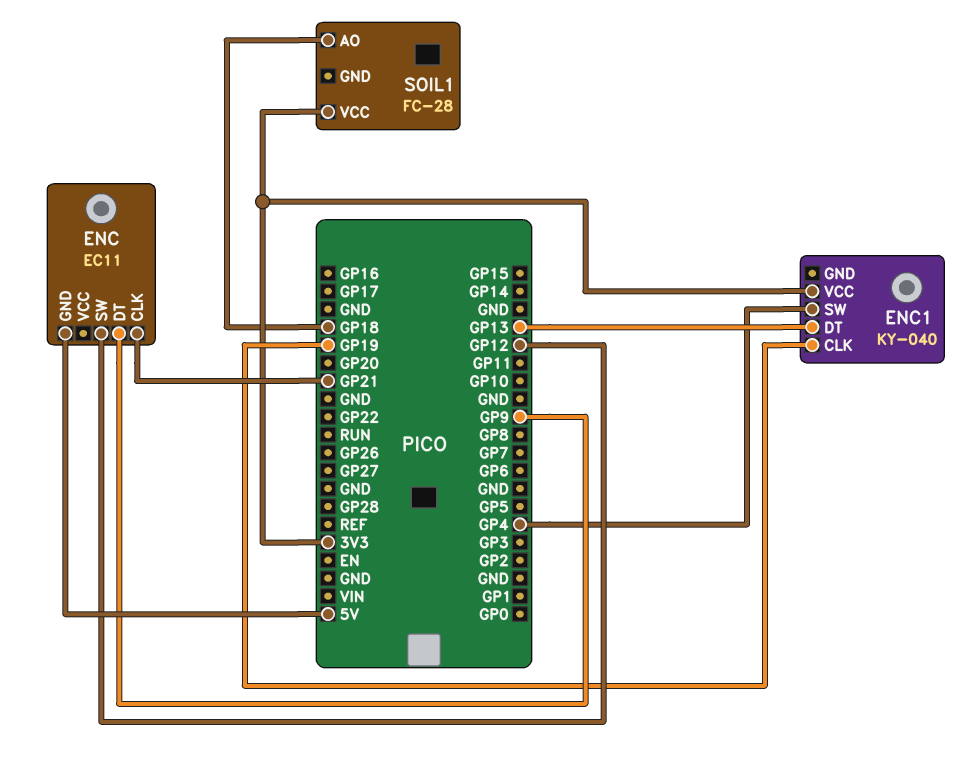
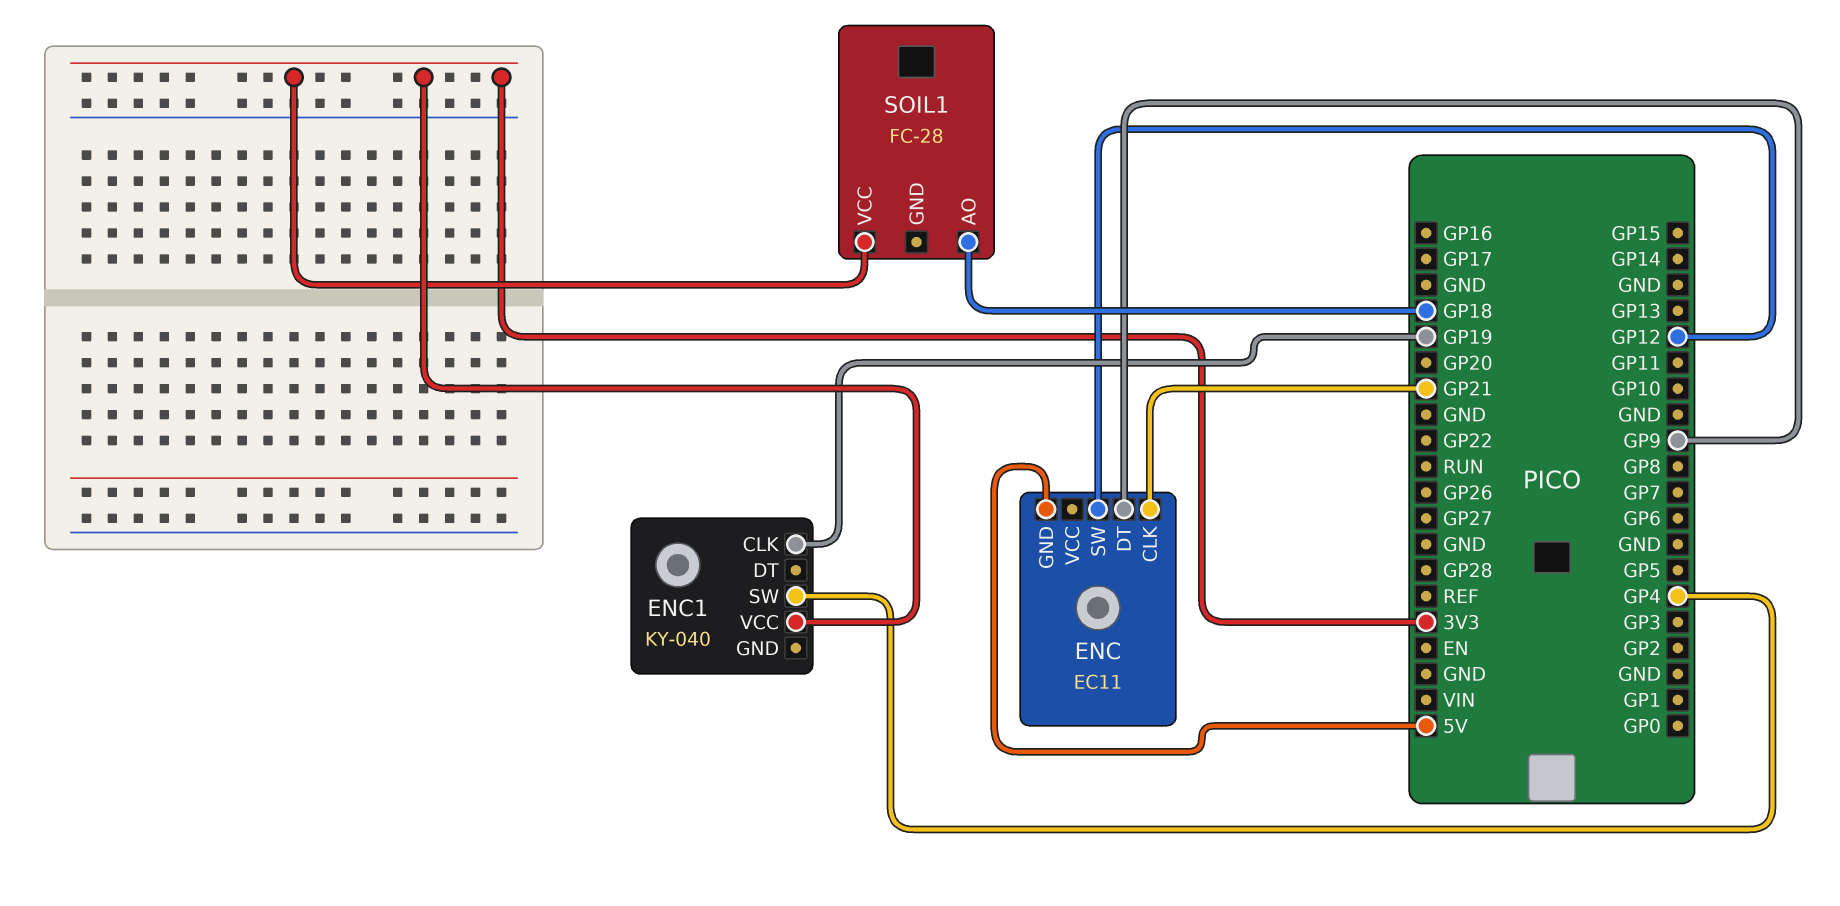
ENC1 pin DT: GP13 -> none

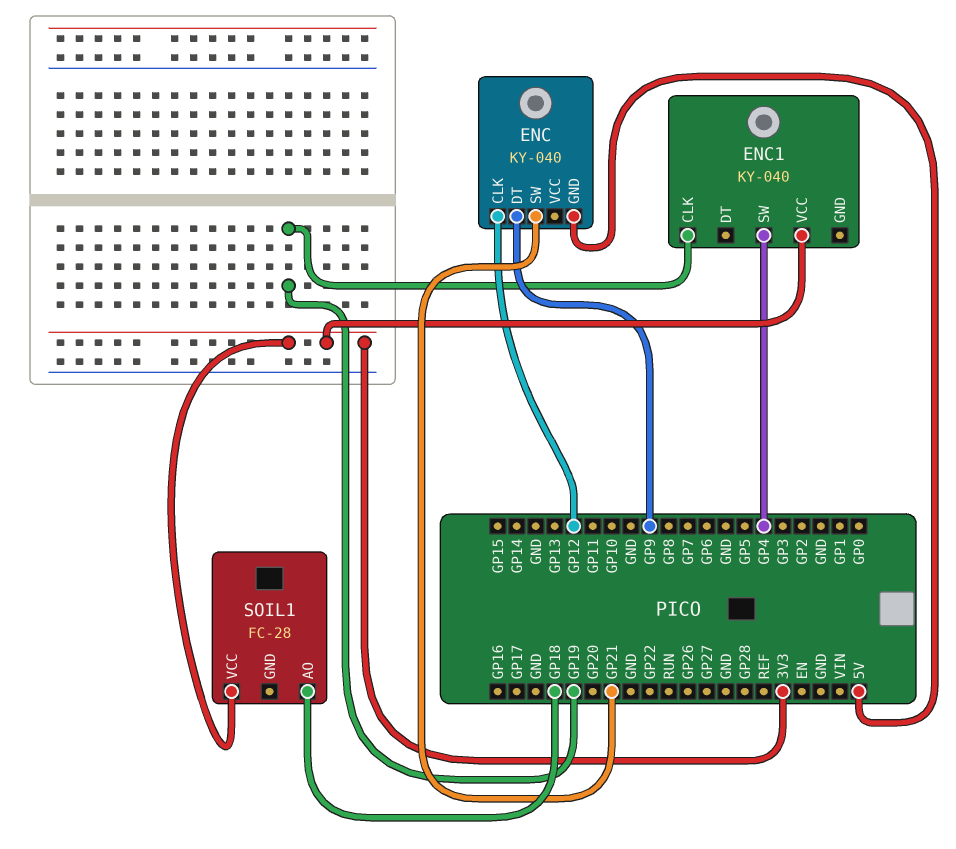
ENC: EC11 -> KY-040
ENC pin CLK: GP21 -> GP12
ENC pin SW: GP12 -> GP21

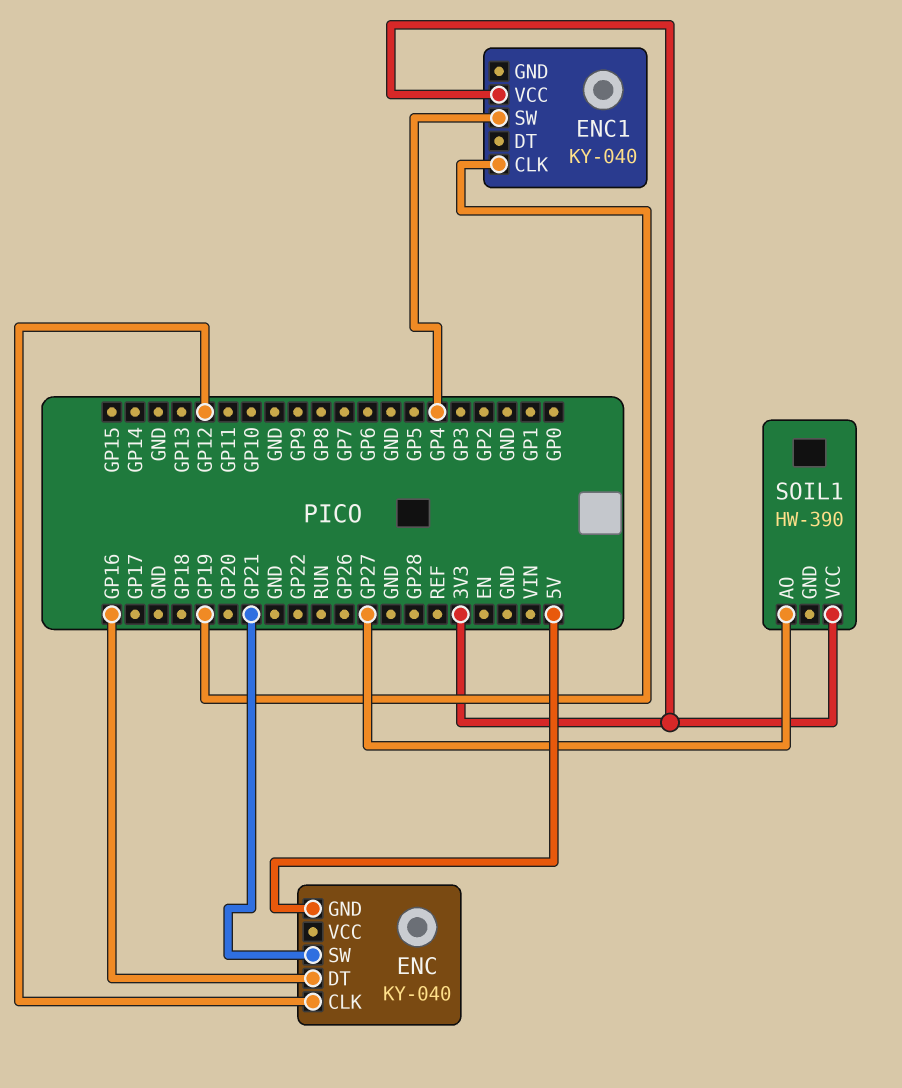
ENC pin DT: GP9 -> GP16
SOIL1: FC-28 -> HW-390
SOIL1 pin AO: GP18 -> GP27

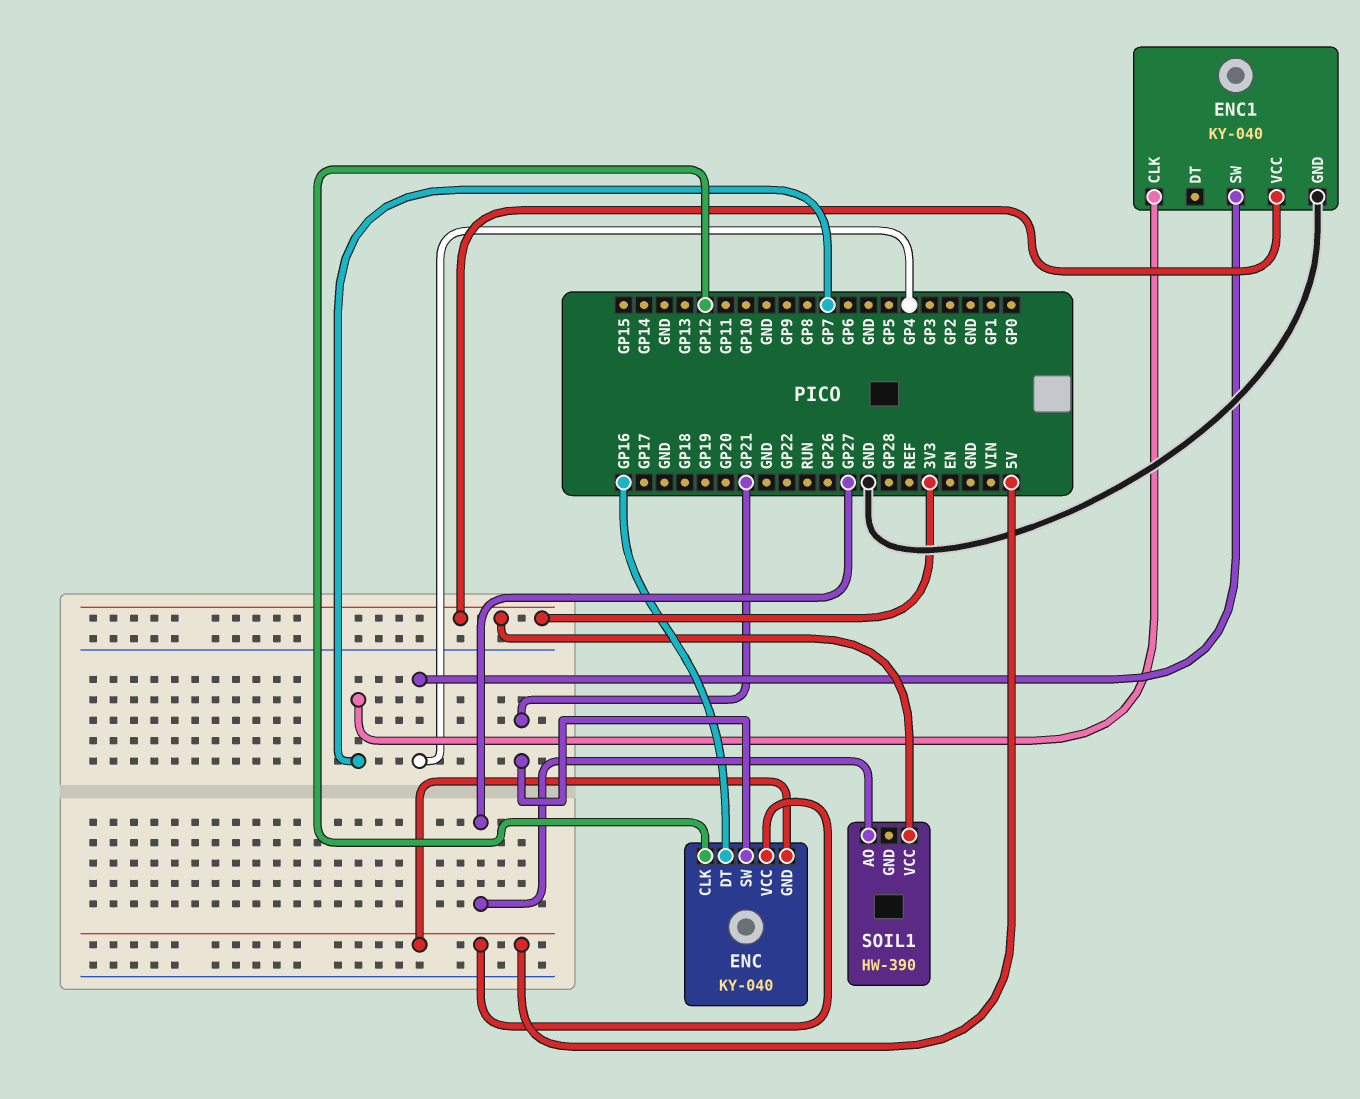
ENC pin VCC: none -> 5V
ENC1 pin CLK: GP19 -> GP7
ENC1 pin GND: none -> GND

